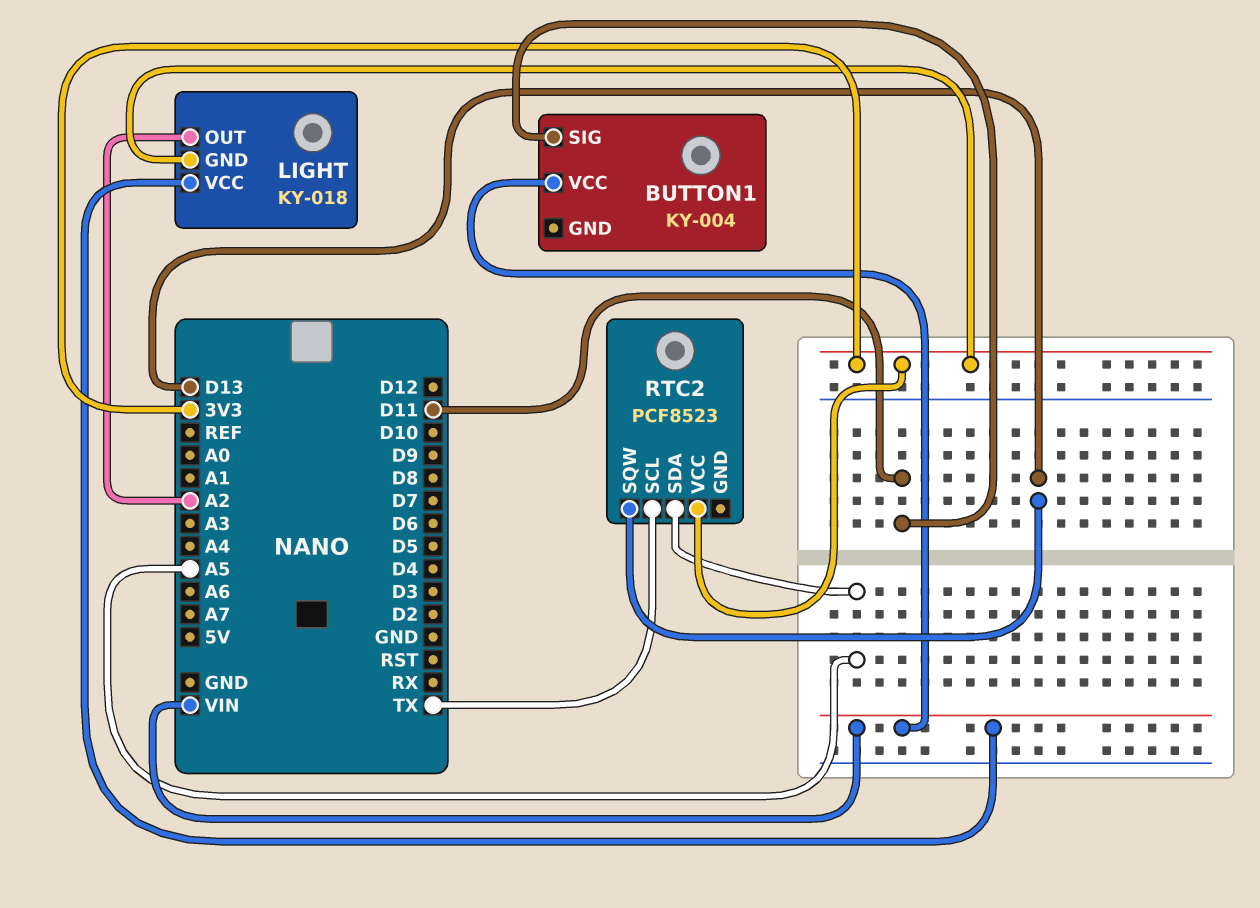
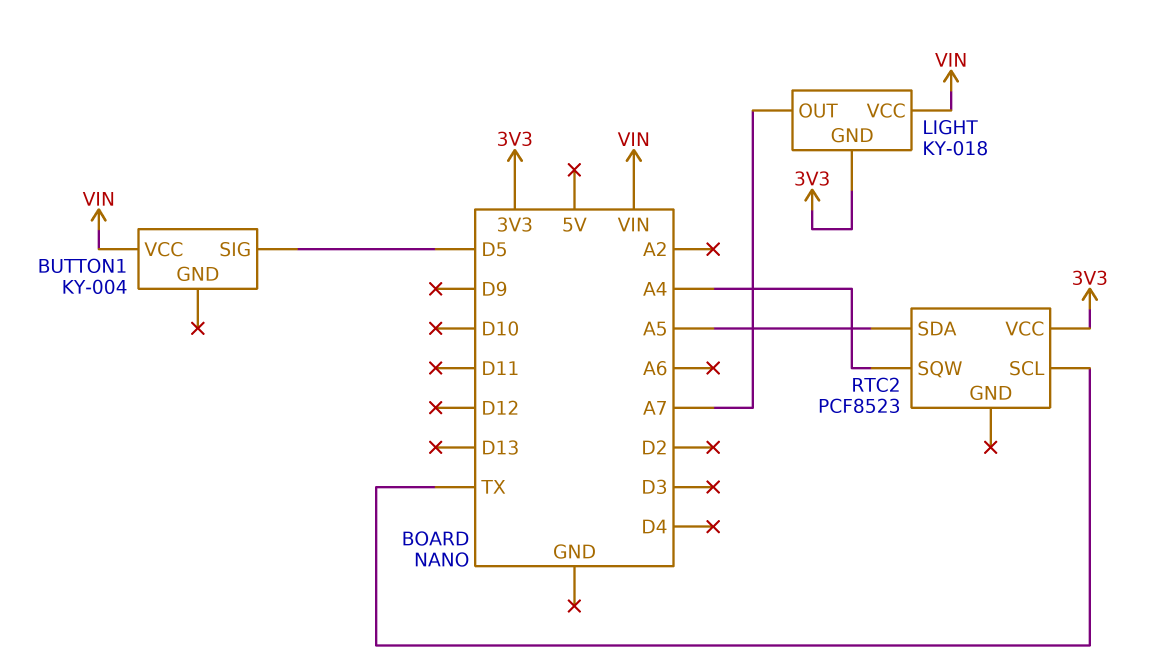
BUTTON1 pin SIG: D11 -> D5
LIGHT pin OUT: A2 -> A7
RTC2 pin SQW: D13 -> A4

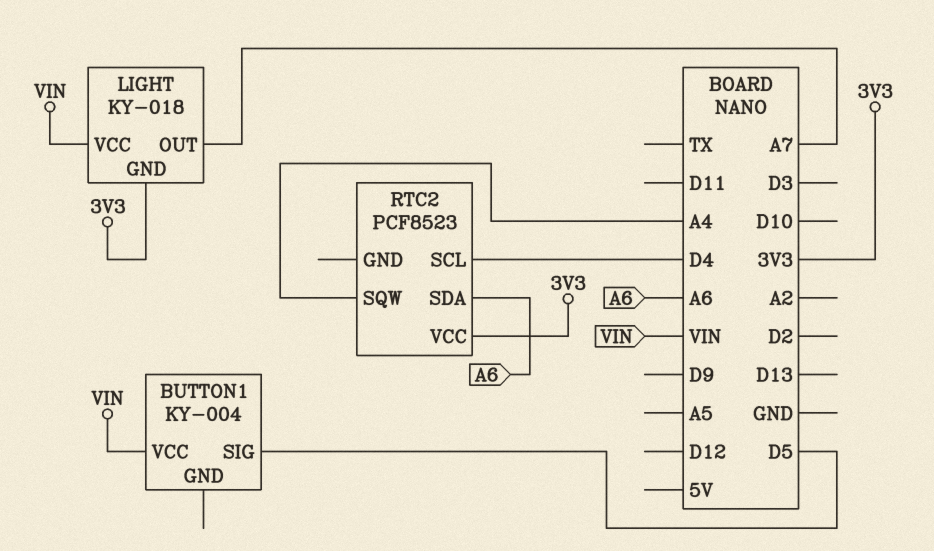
RTC2 pin SCL: TX -> D4
RTC2 pin SDA: A5 -> A6

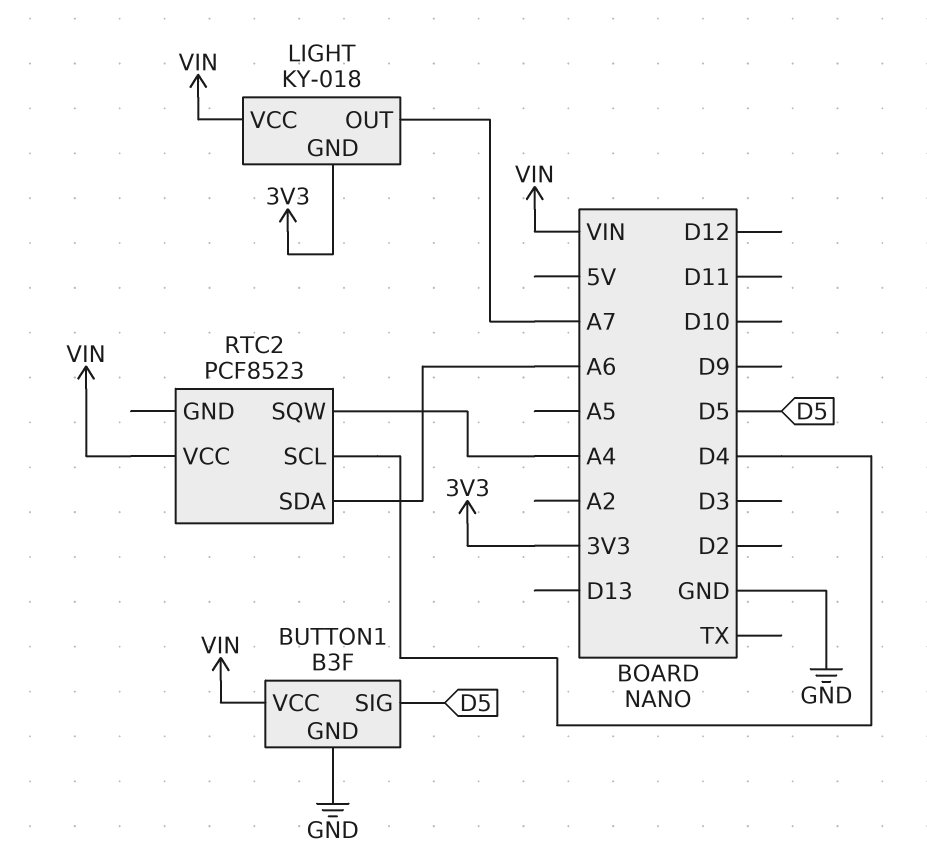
BUTTON1: KY-004 -> B3F
BUTTON1 pin GND: none -> GND
RTC2 pin VCC: 3V3 -> VIN

